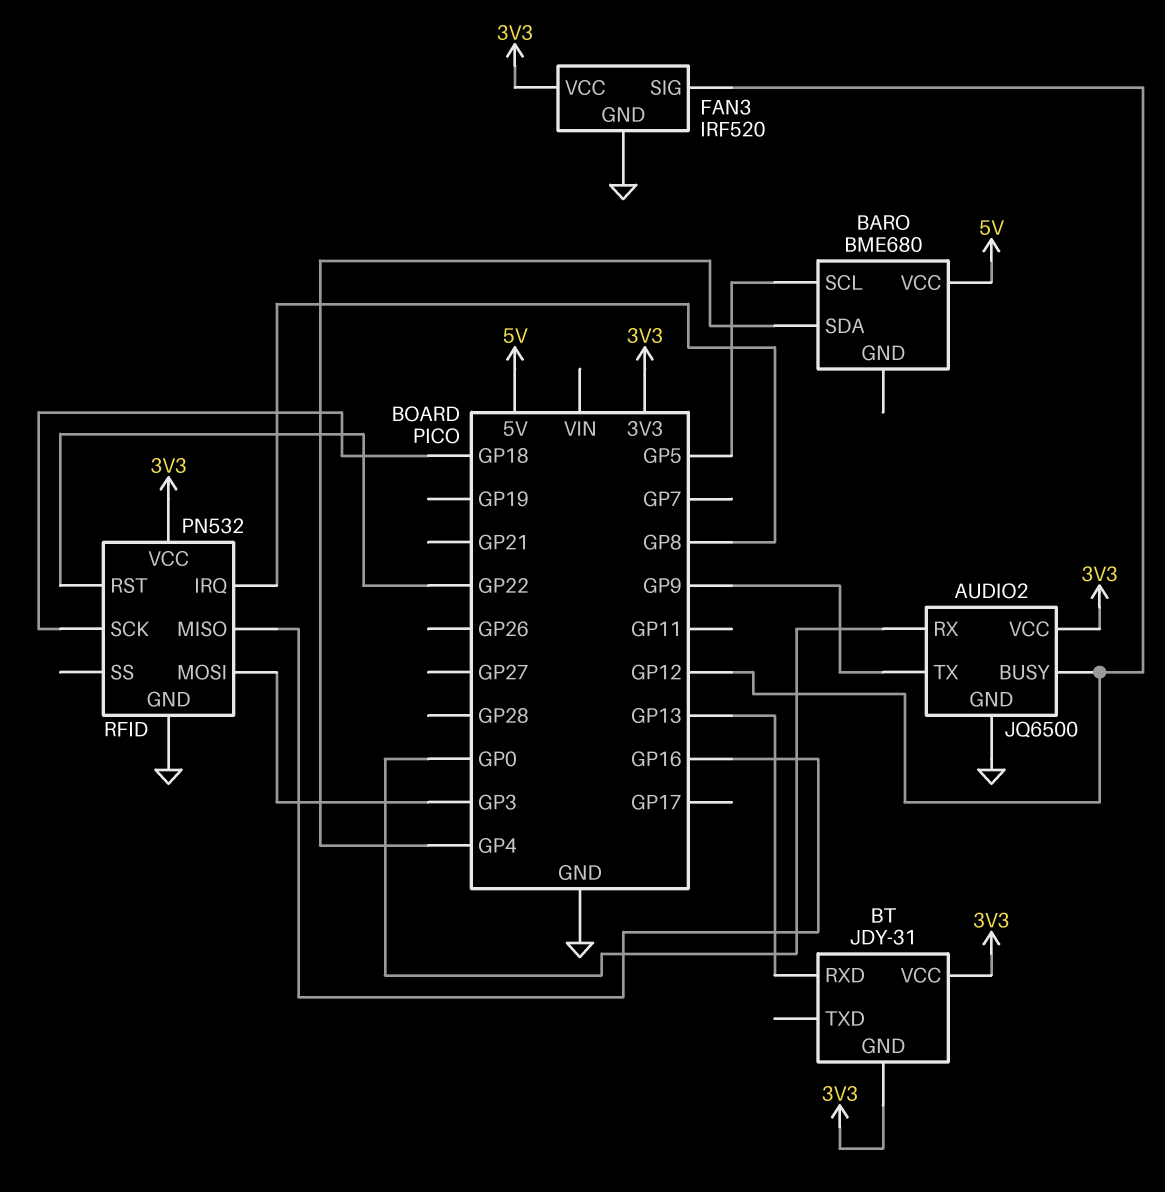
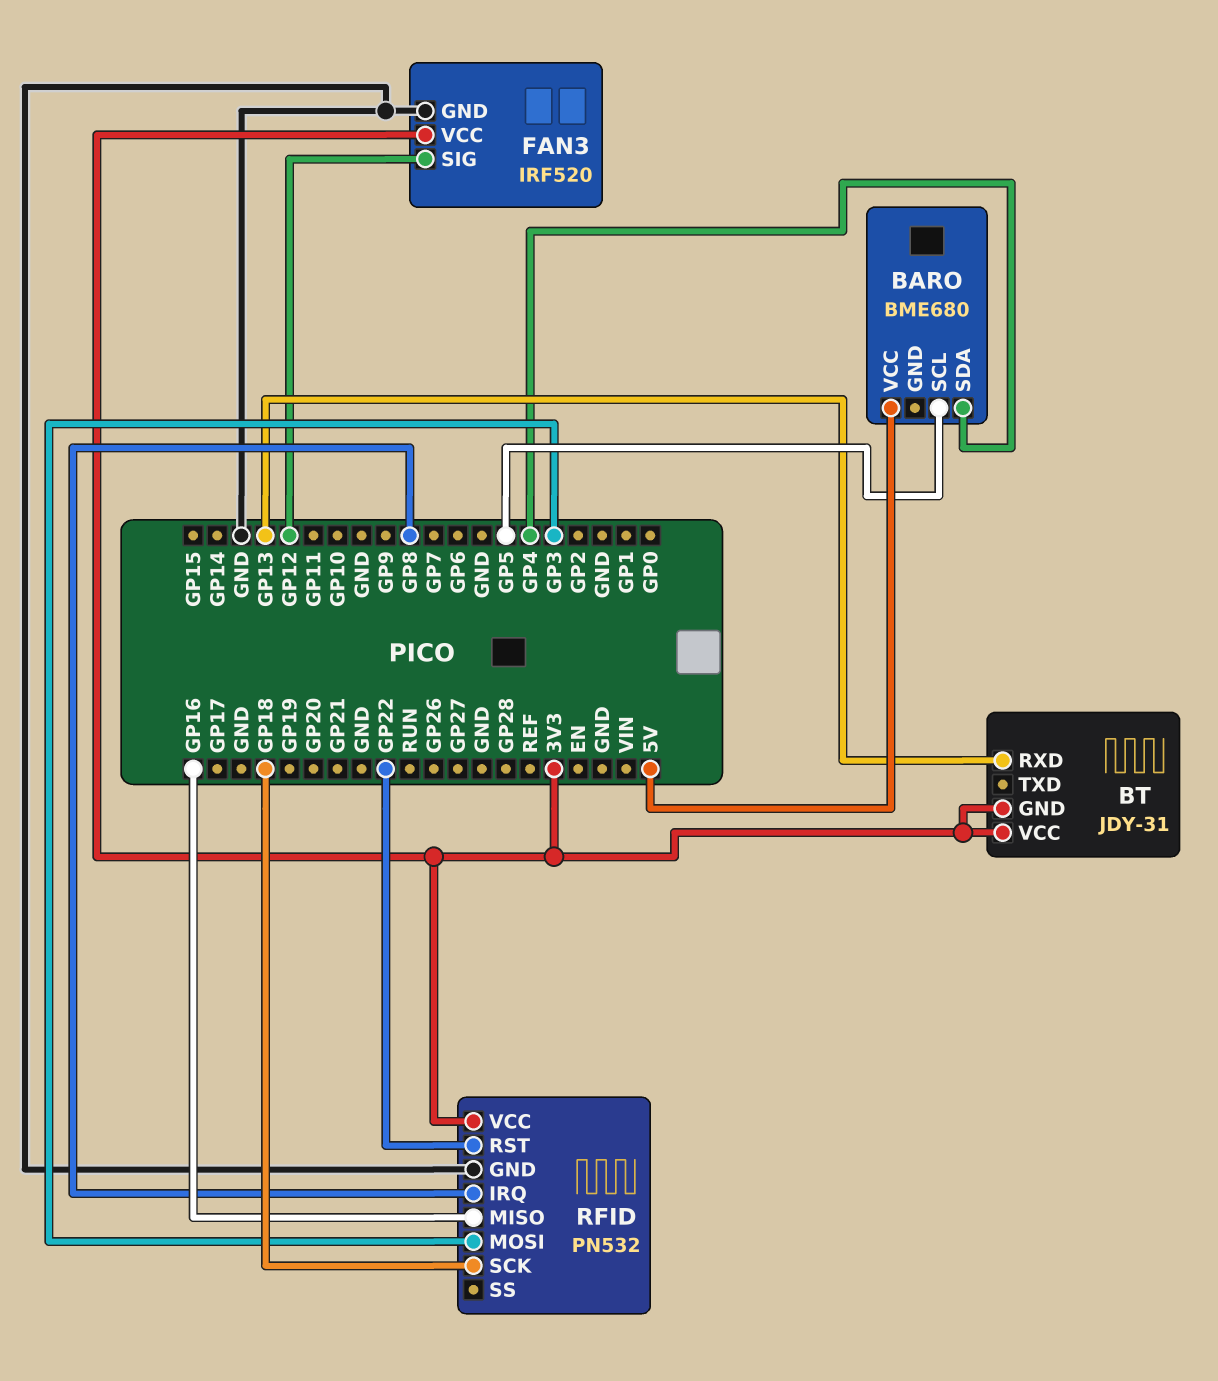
AUDIO2: JQ6500 -> none
AUDIO2 pin BUSY: GP12 -> none
AUDIO2 pin GND: GND -> none
AUDIO2 pin RX: GP0 -> none
AUDIO2 pin TX: GP9 -> none
AUDIO2 pin VCC: 3V3 -> none

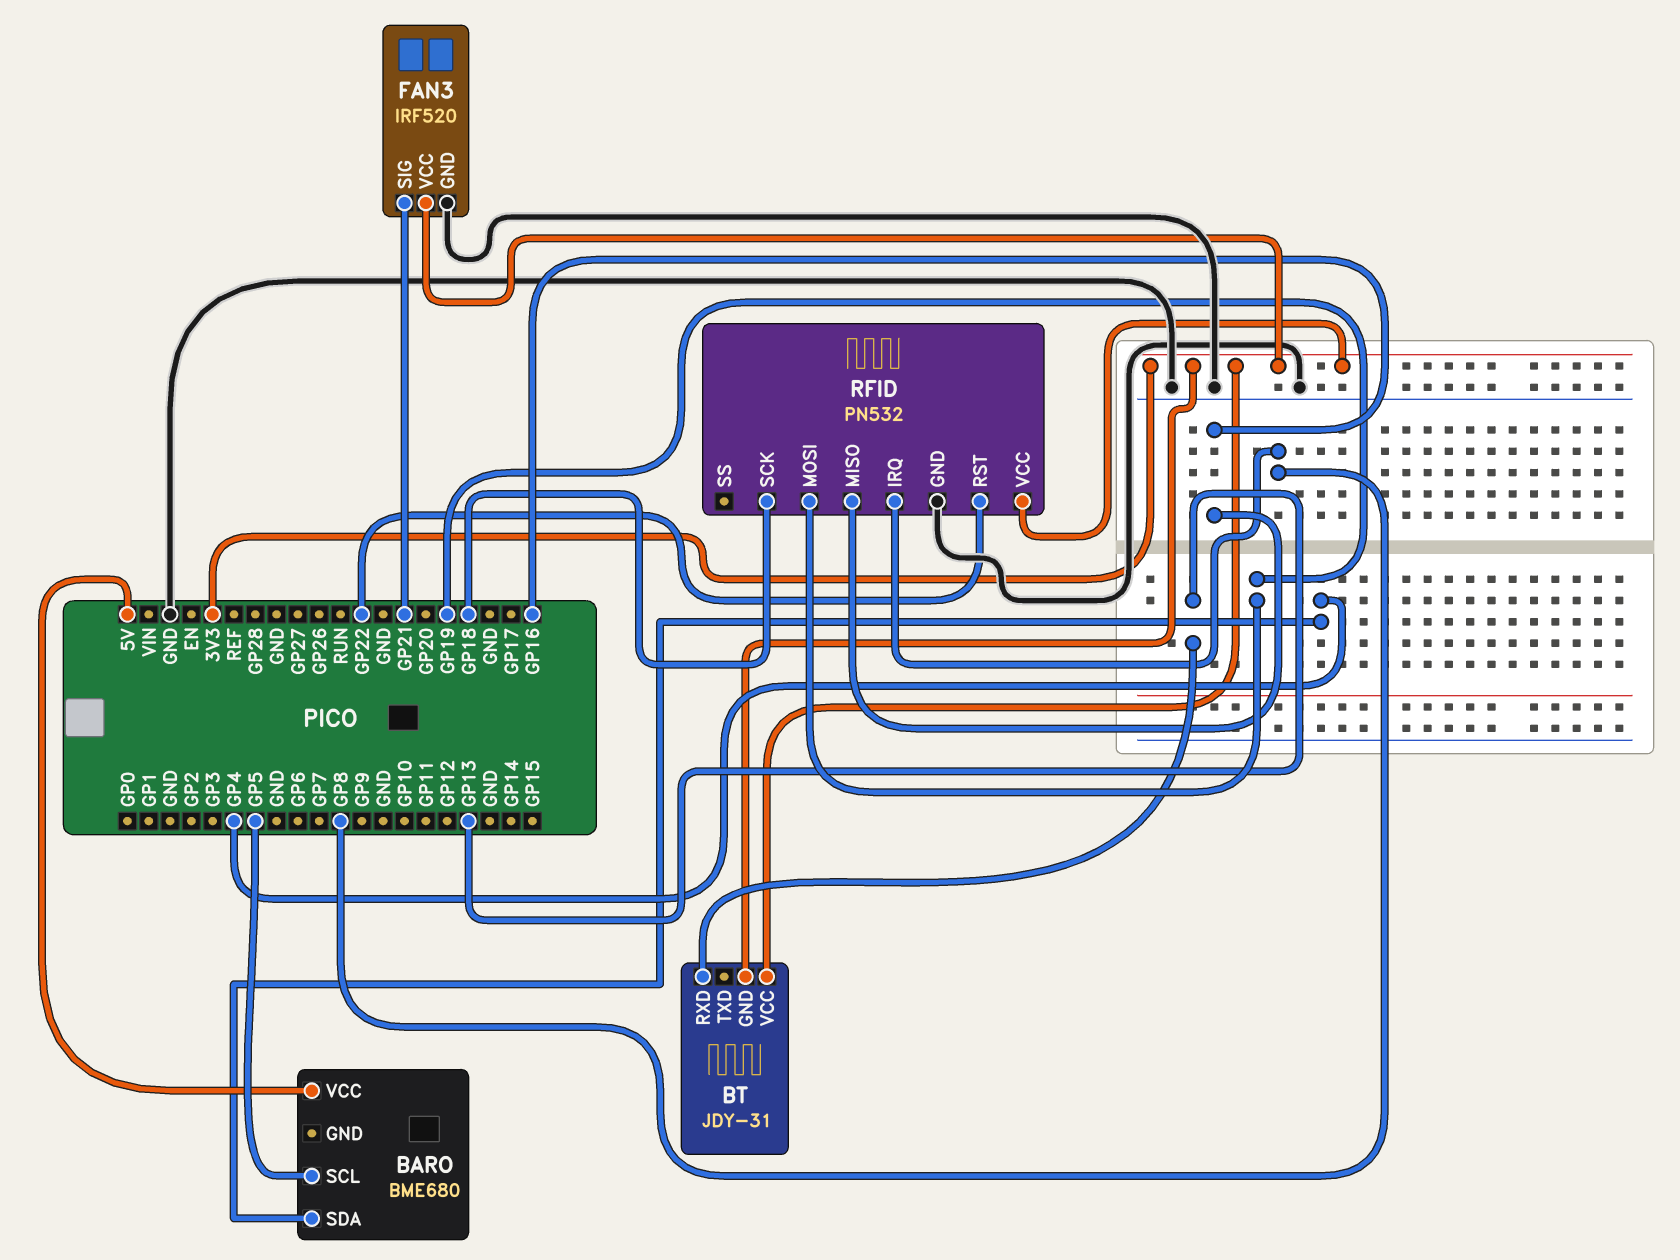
FAN3 pin SIG: GP12 -> GP21
RFID pin MOSI: GP3 -> GP19

